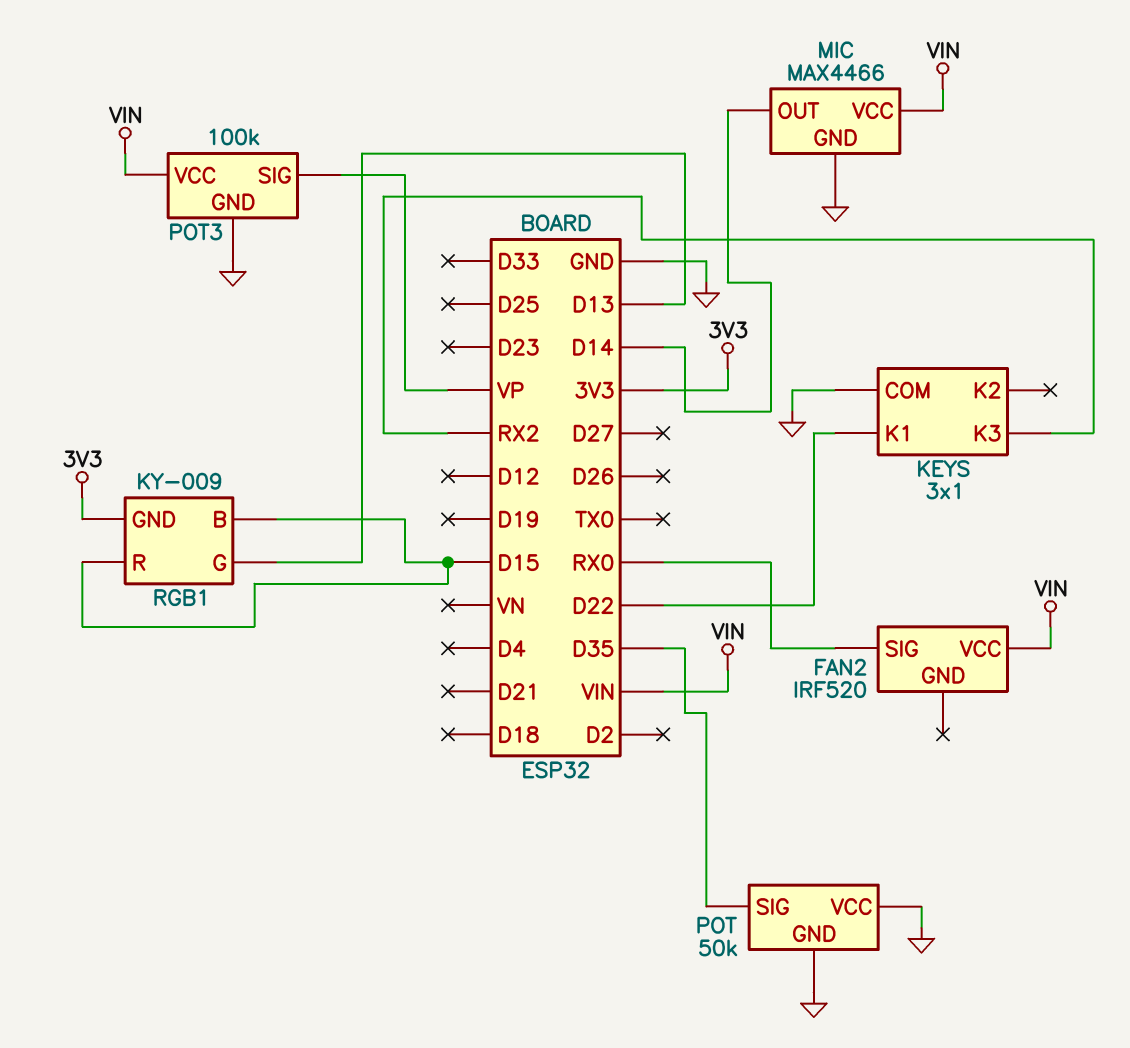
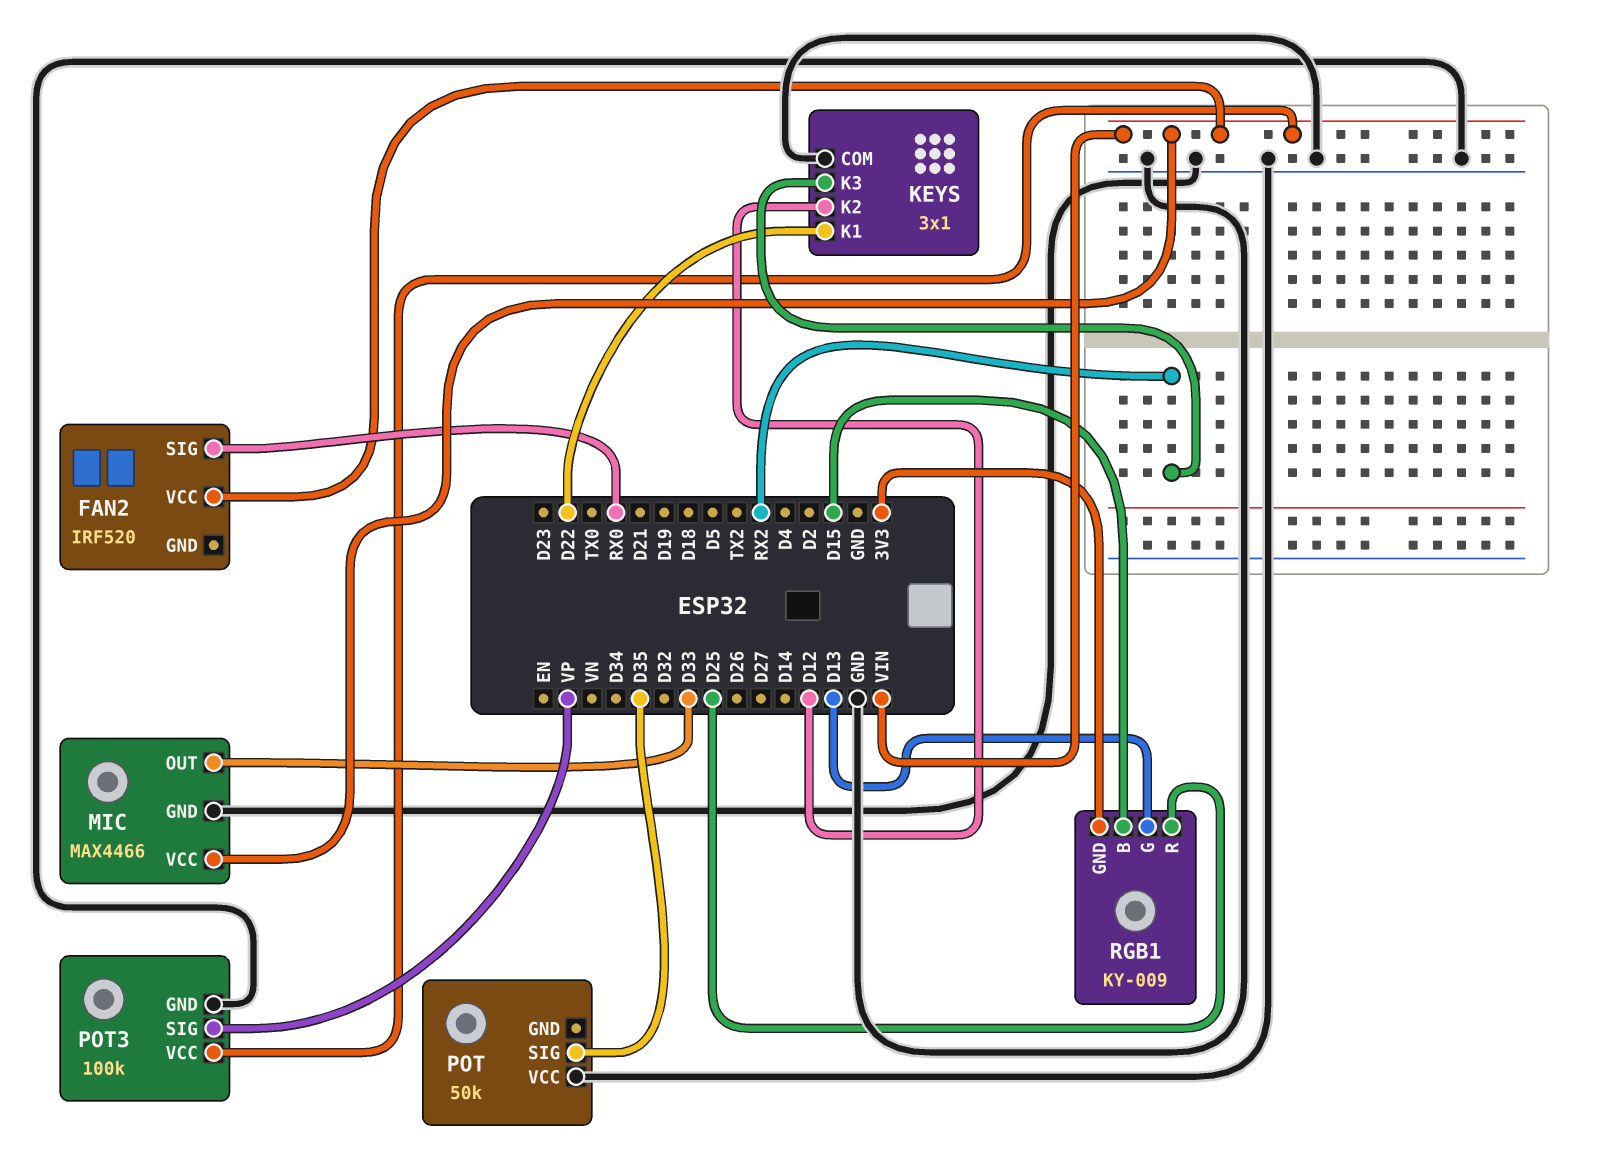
KEYS pin K2: none -> D12
MIC pin OUT: D14 -> D33
POT pin GND: GND -> none
RGB1 pin R: D15 -> D25

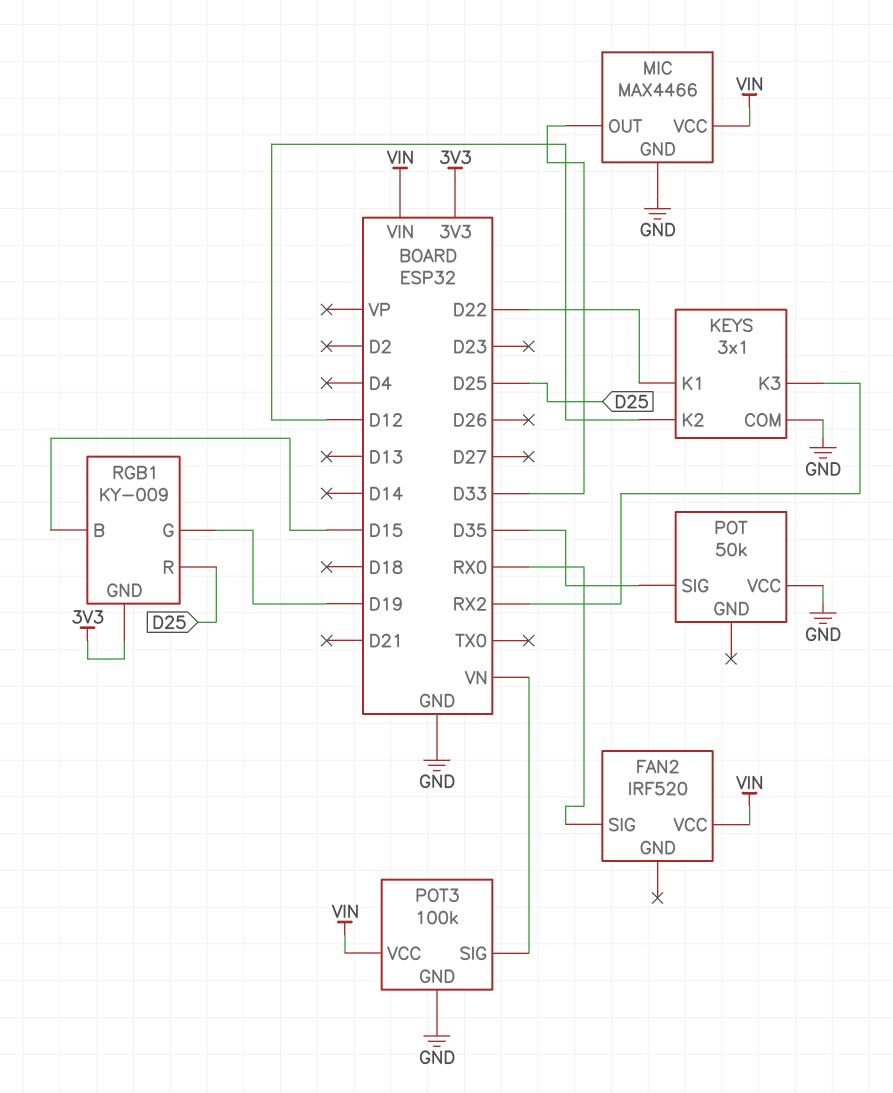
POT3 pin SIG: VP -> VN
RGB1 pin G: D13 -> D19

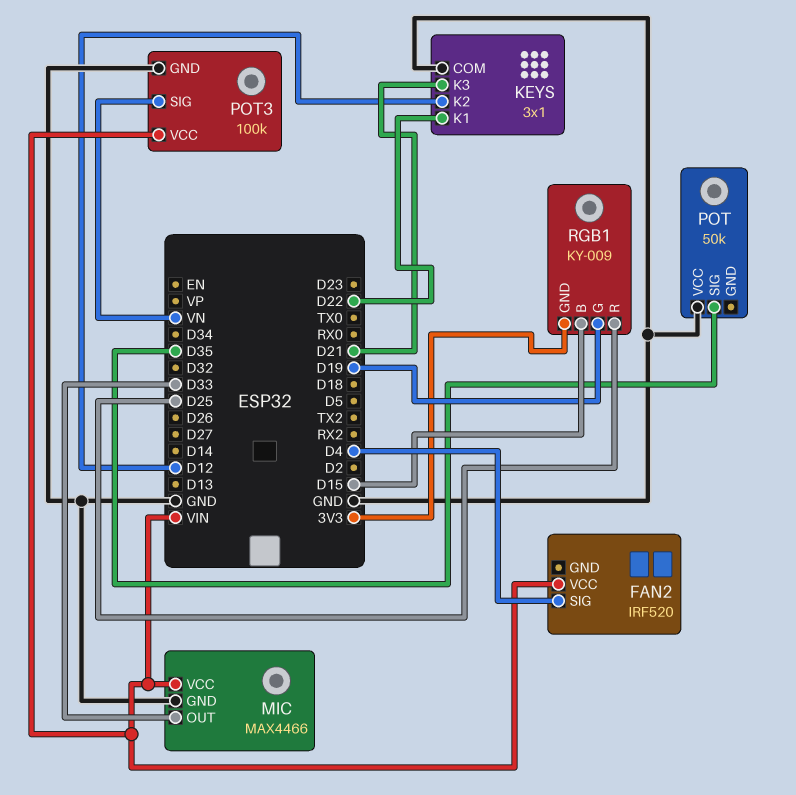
FAN2 pin SIG: RX0 -> D4
KEYS pin K3: RX2 -> D21

